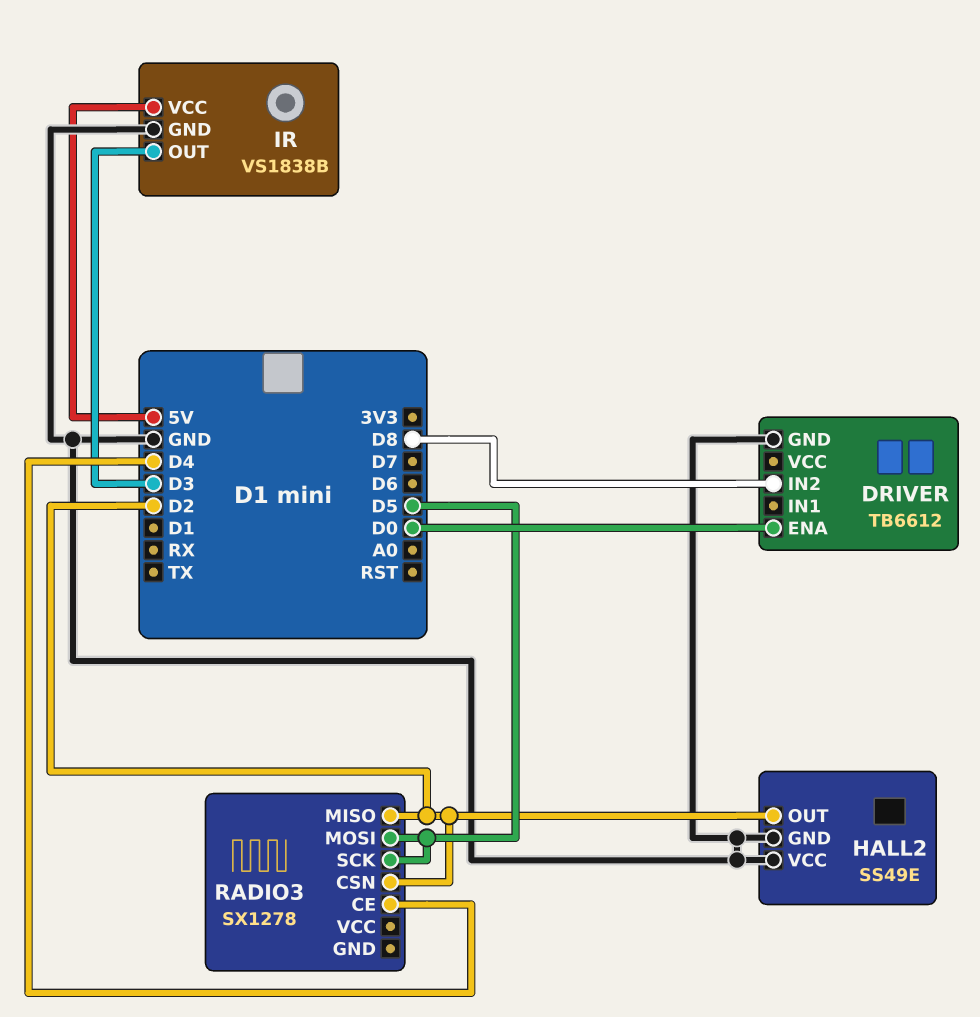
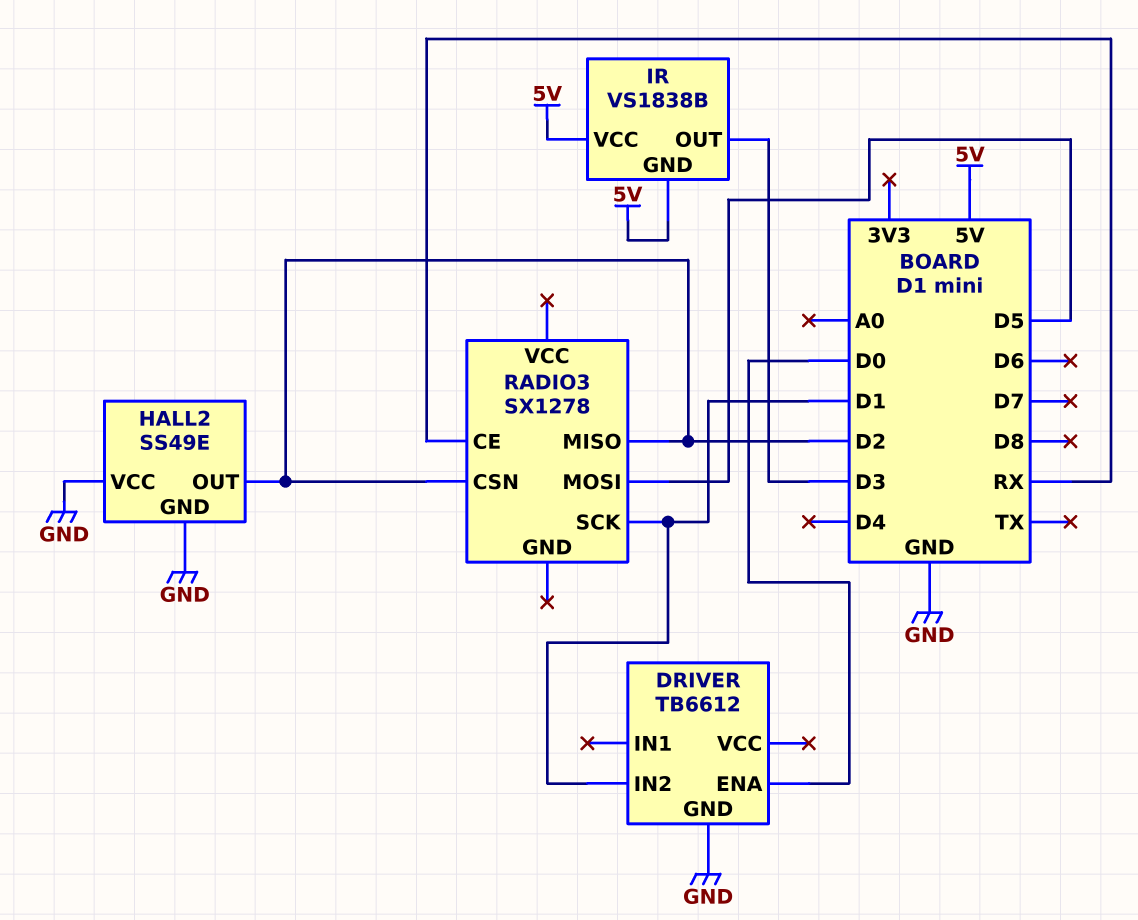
DRIVER pin IN2: D8 -> D1
IR pin GND: GND -> 5V
RADIO3 pin CE: D4 -> RX
RADIO3 pin SCK: D5 -> D1

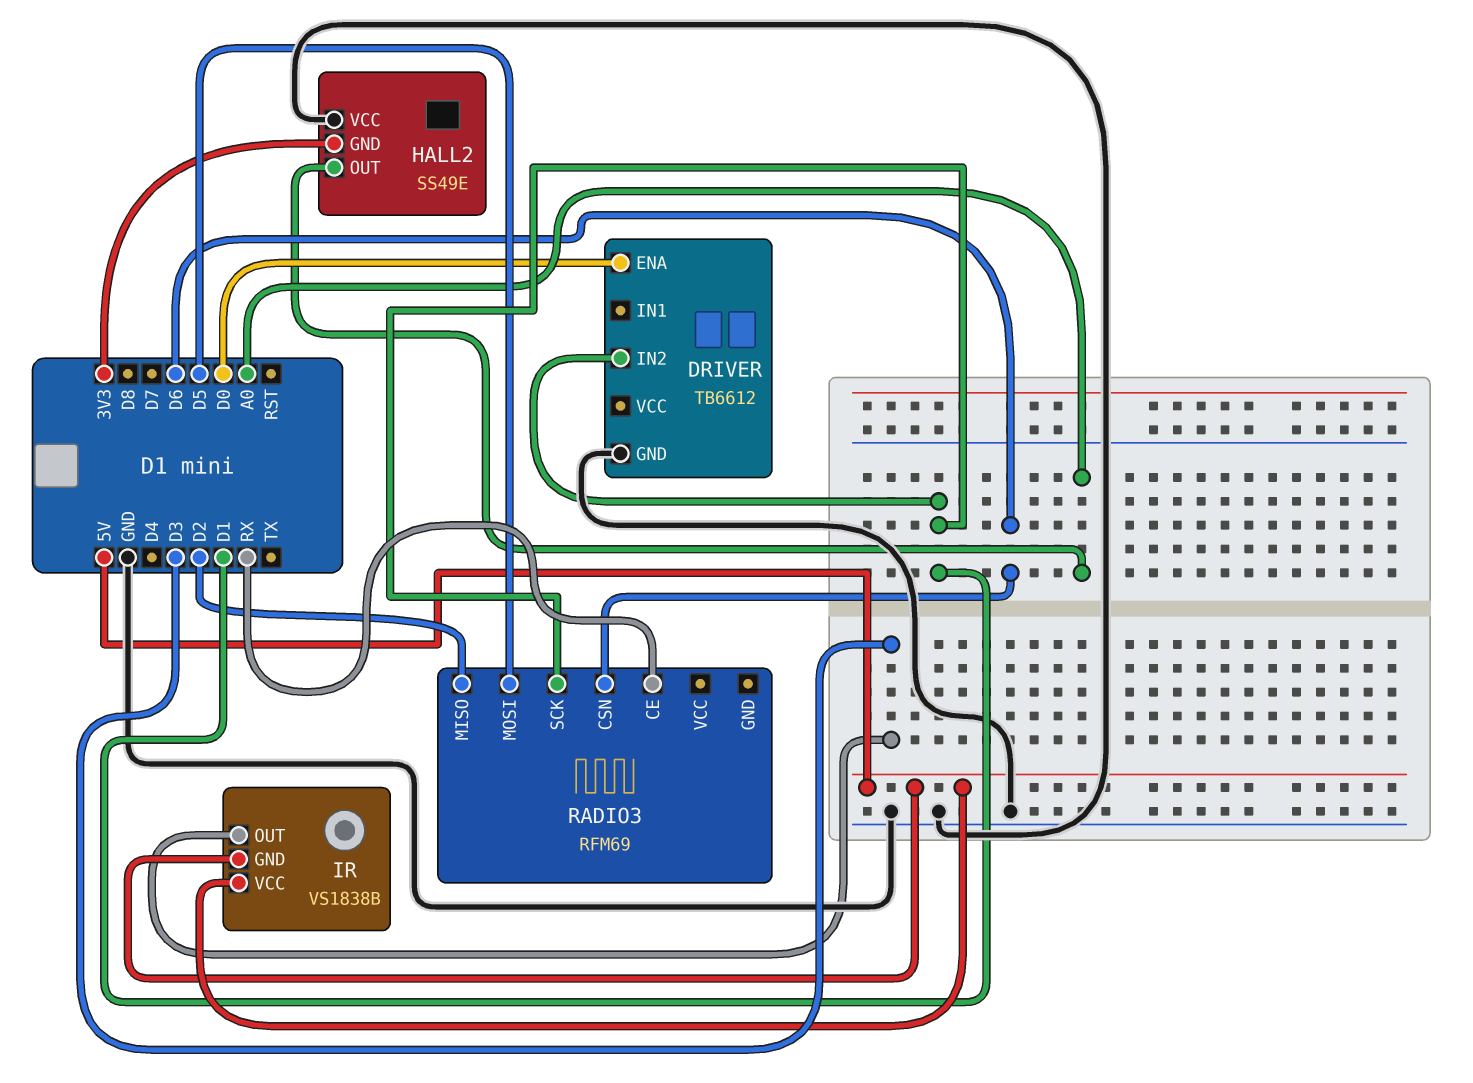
HALL2 pin GND: GND -> 3V3
HALL2 pin OUT: D2 -> A0
RADIO3: SX1278 -> RFM69
RADIO3 pin CSN: D2 -> D6

